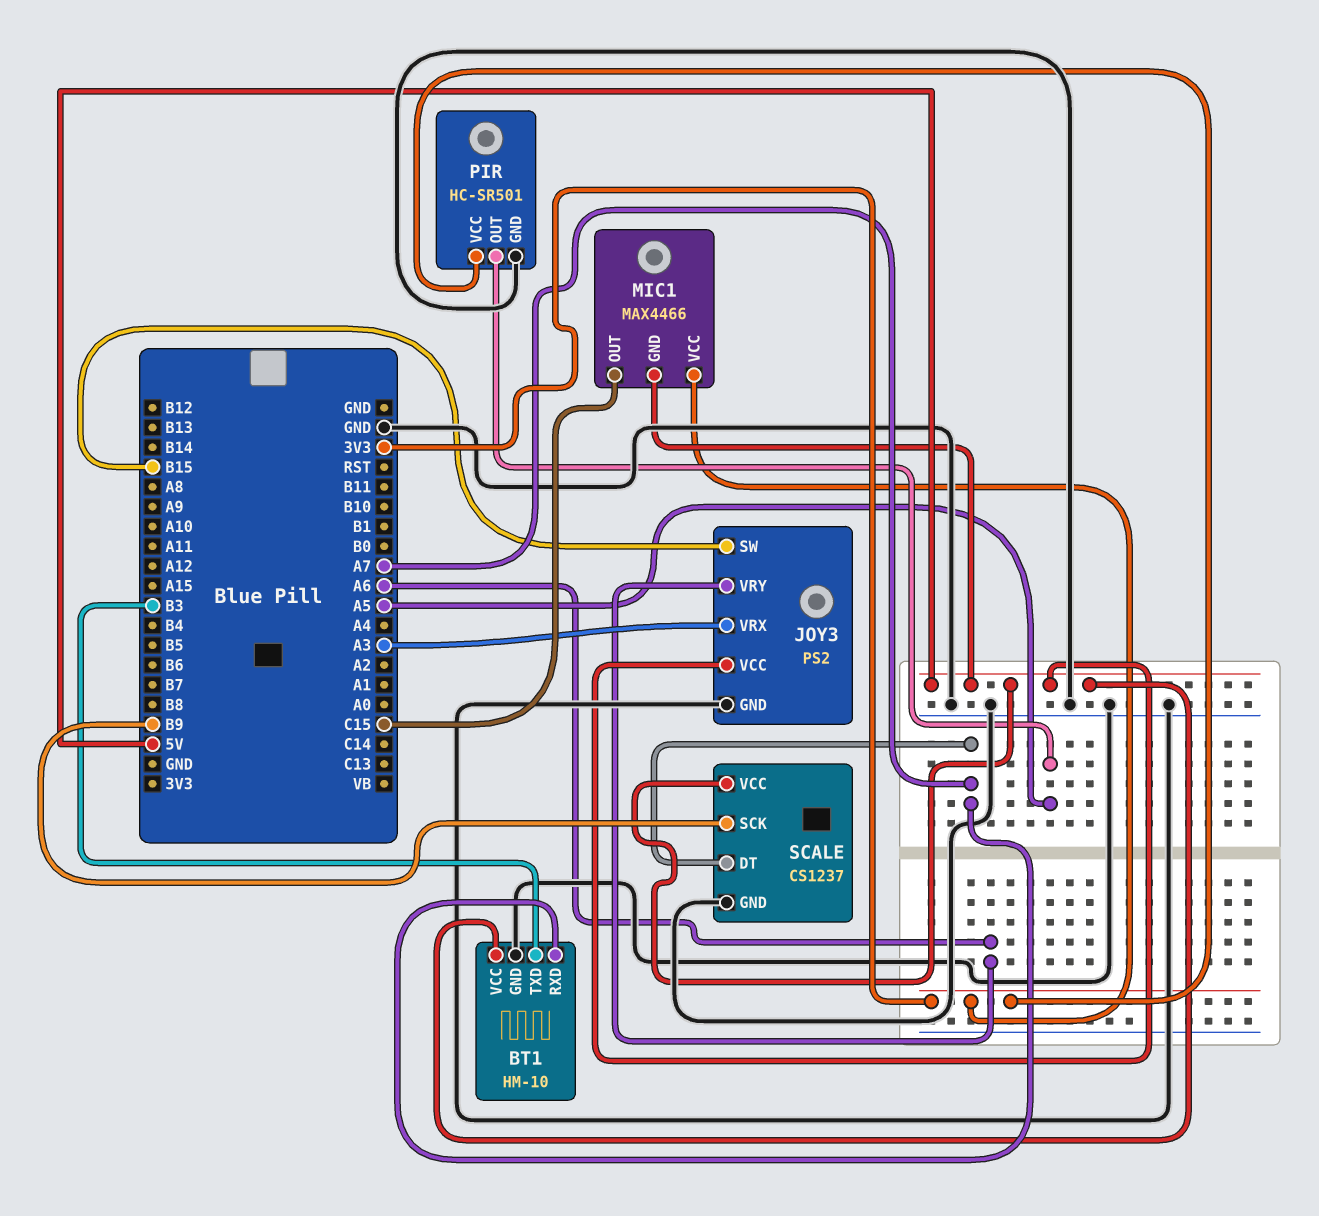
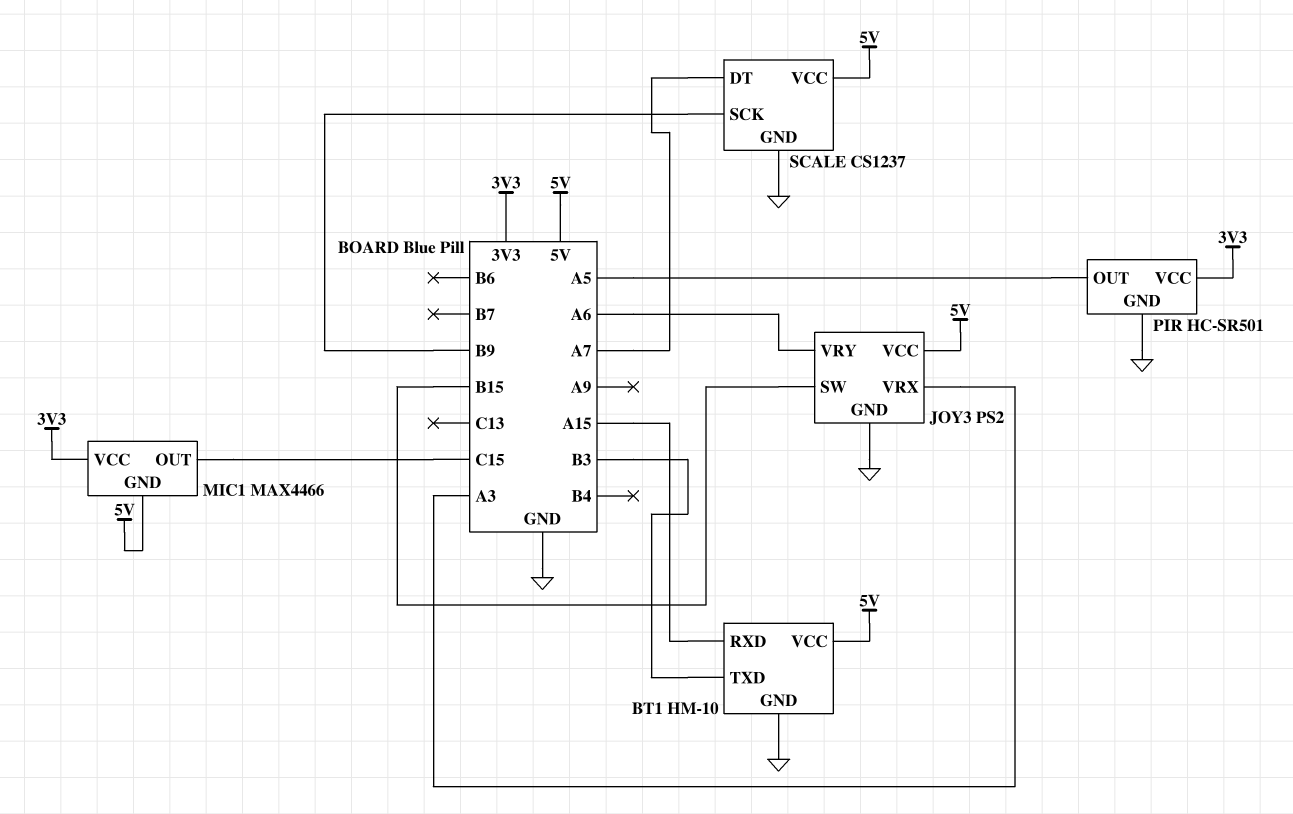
BT1 pin RXD: A7 -> A15

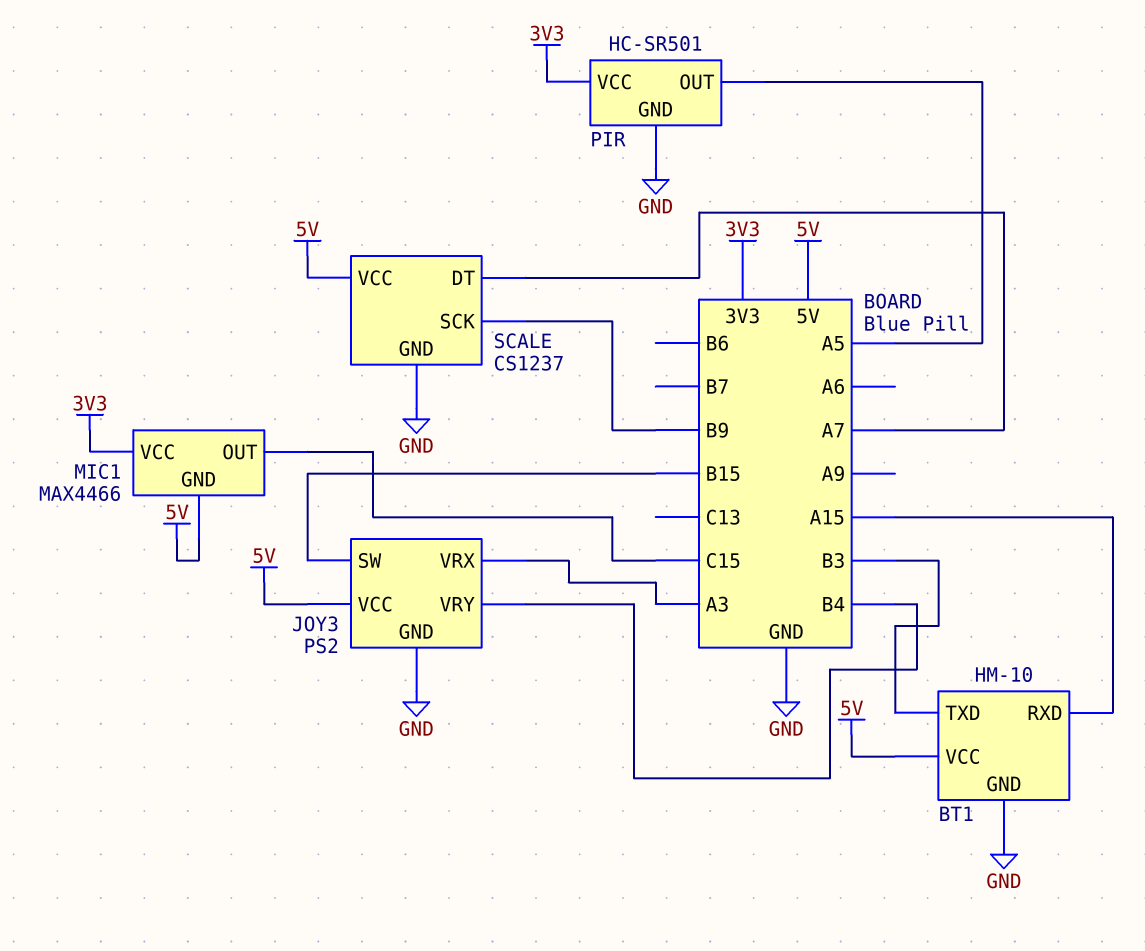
JOY3 pin VRY: A6 -> B4

